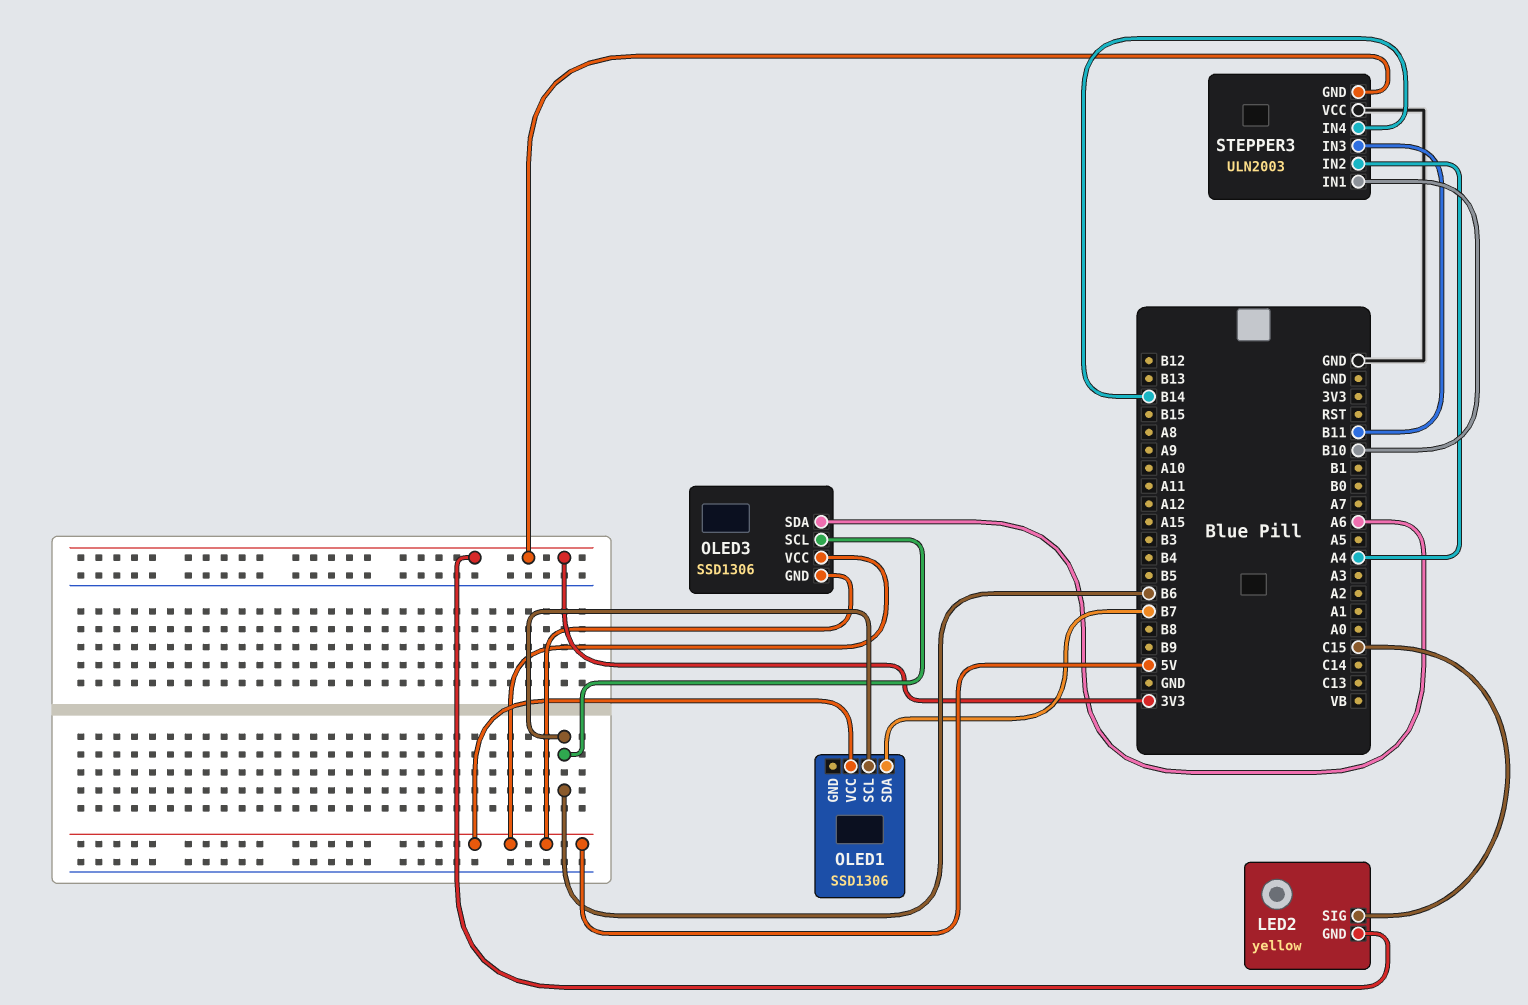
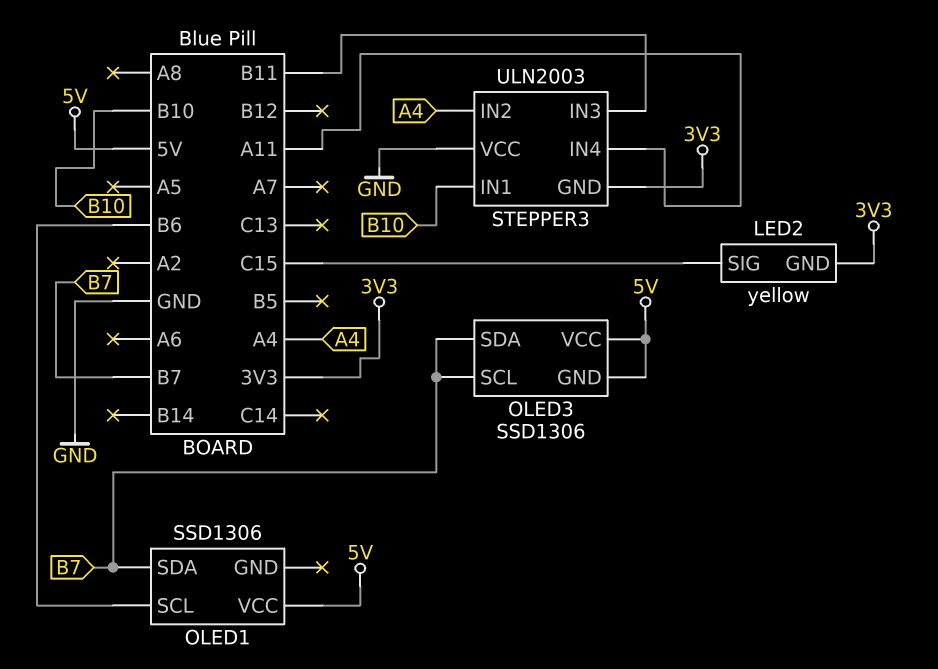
OLED3 pin SCL: B6 -> B7
OLED3 pin SDA: A6 -> B7
STEPPER3 pin IN4: B14 -> A11

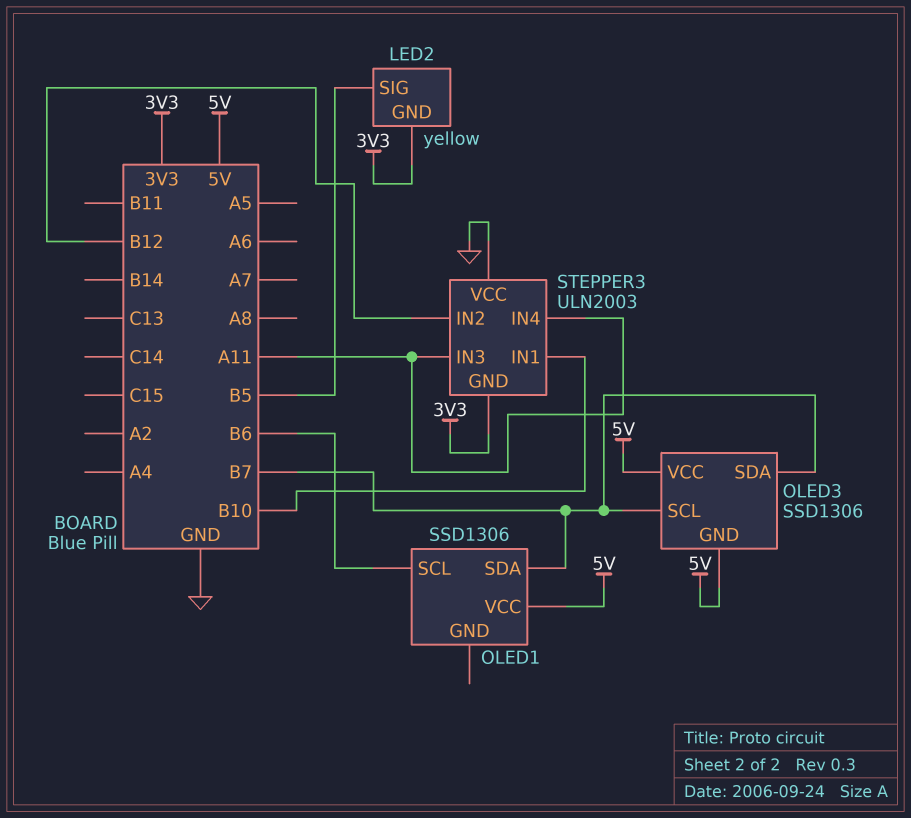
LED2 pin SIG: C15 -> B5
STEPPER3 pin IN2: A4 -> B12
STEPPER3 pin IN3: B11 -> A11

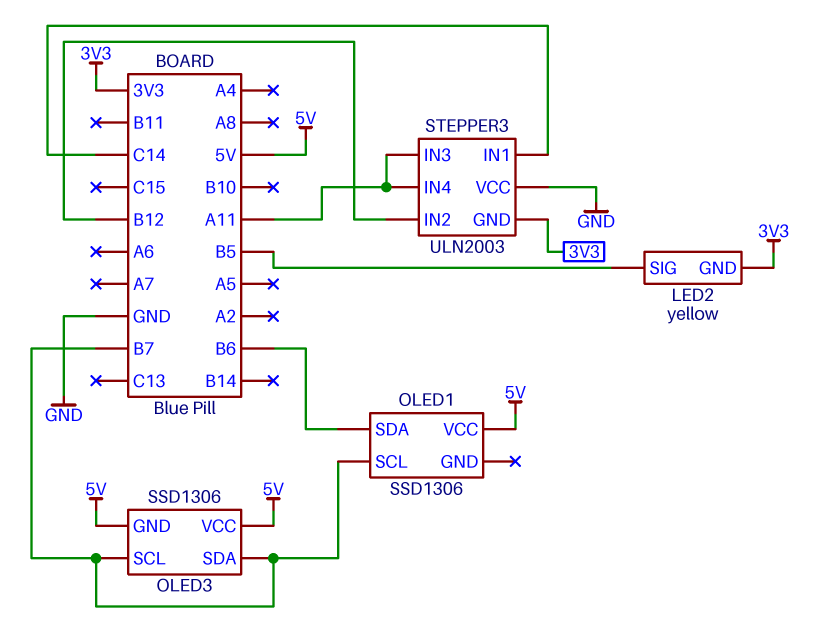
OLED1 pin SCL: B6 -> B7
OLED1 pin SDA: B7 -> B6
STEPPER3 pin IN1: B10 -> C14

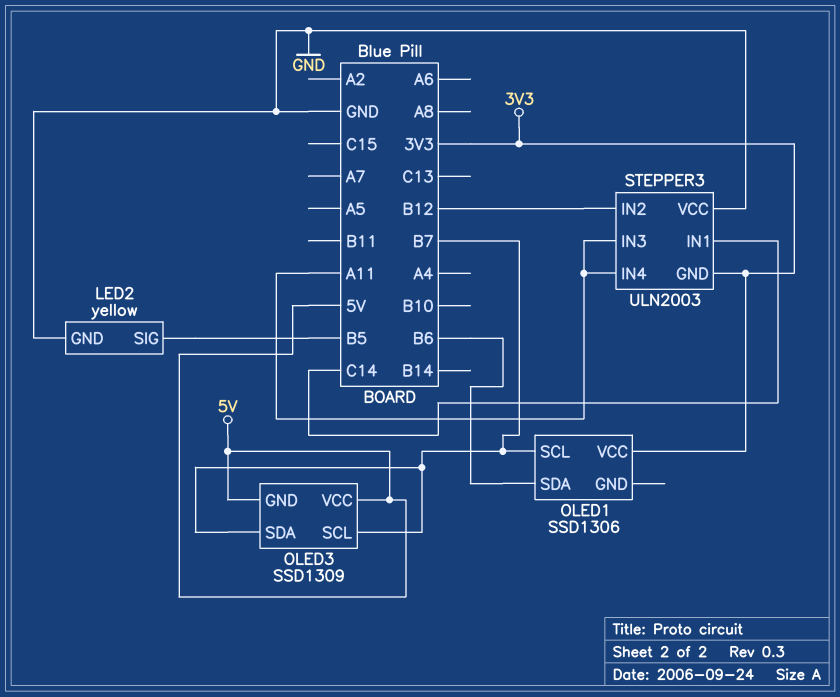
LED2 pin GND: 3V3 -> GND
OLED1 pin VCC: 5V -> 3V3
OLED3: SSD1306 -> SSD1309

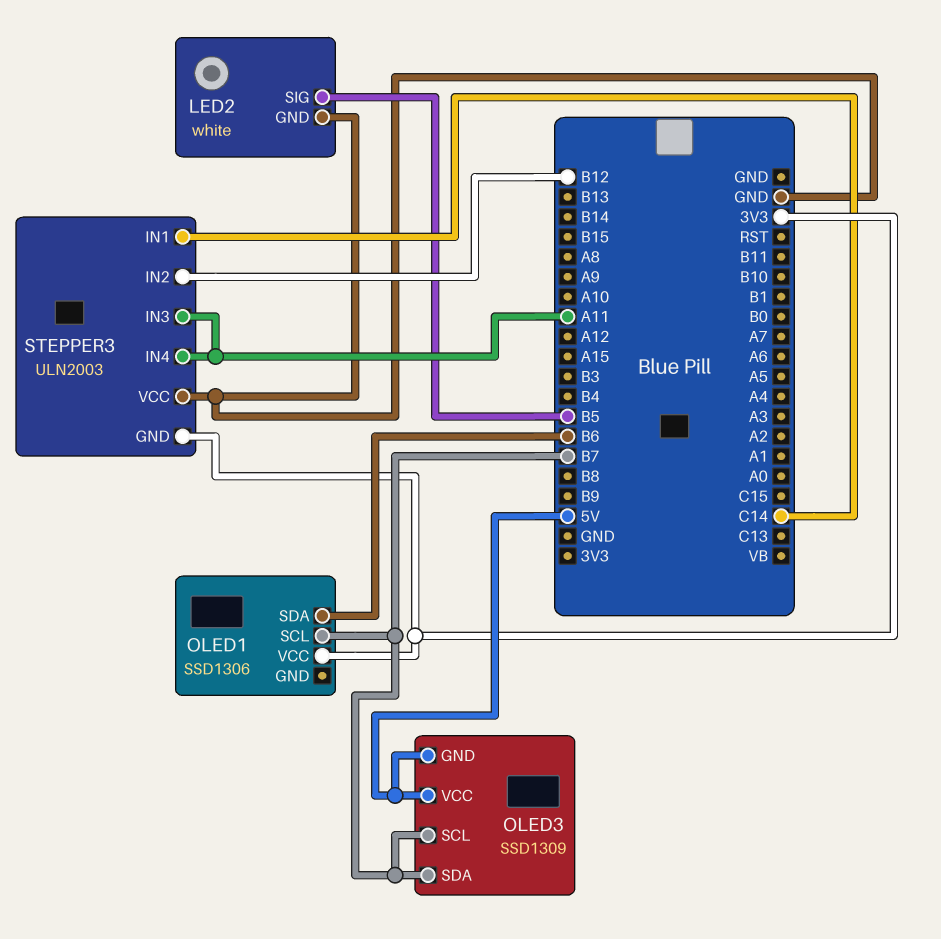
LED2: yellow -> white

